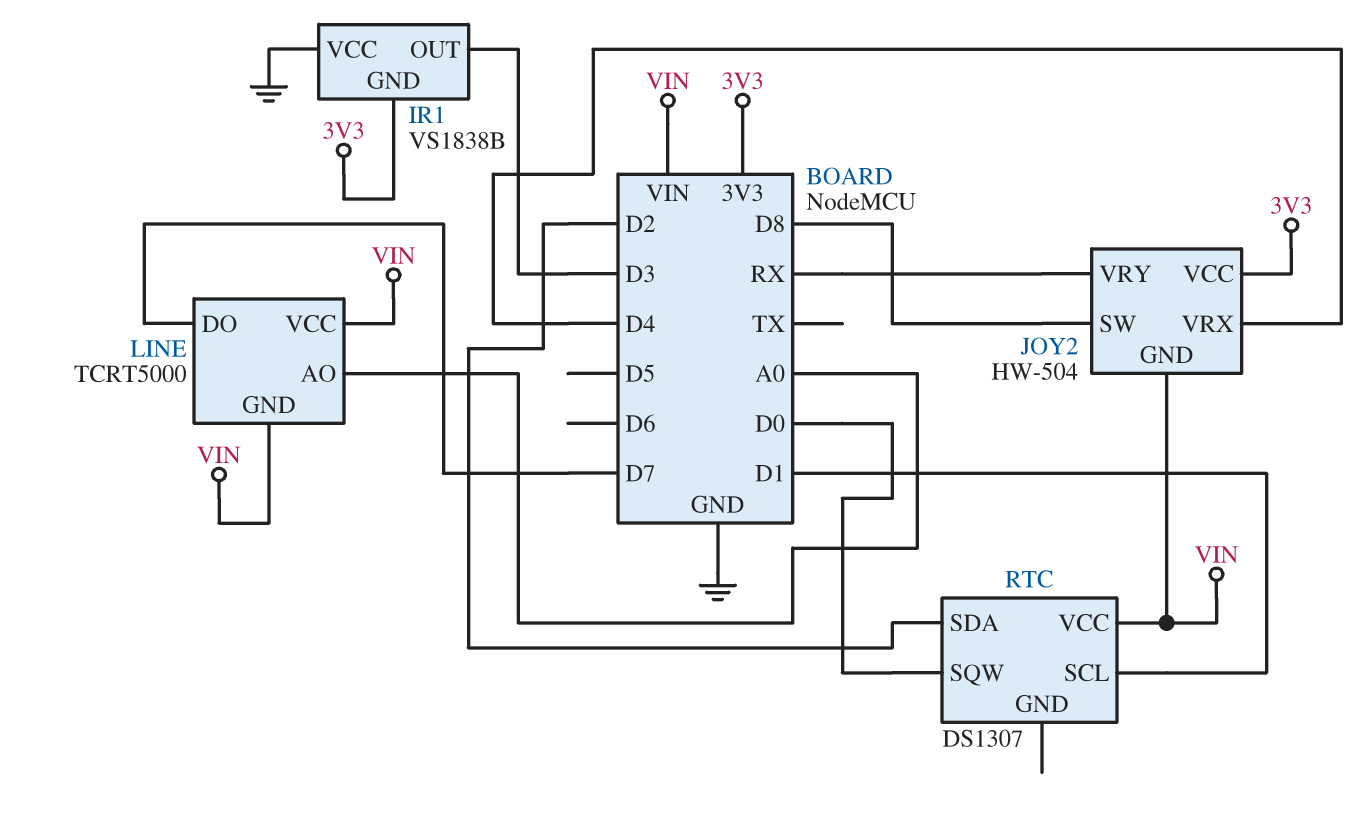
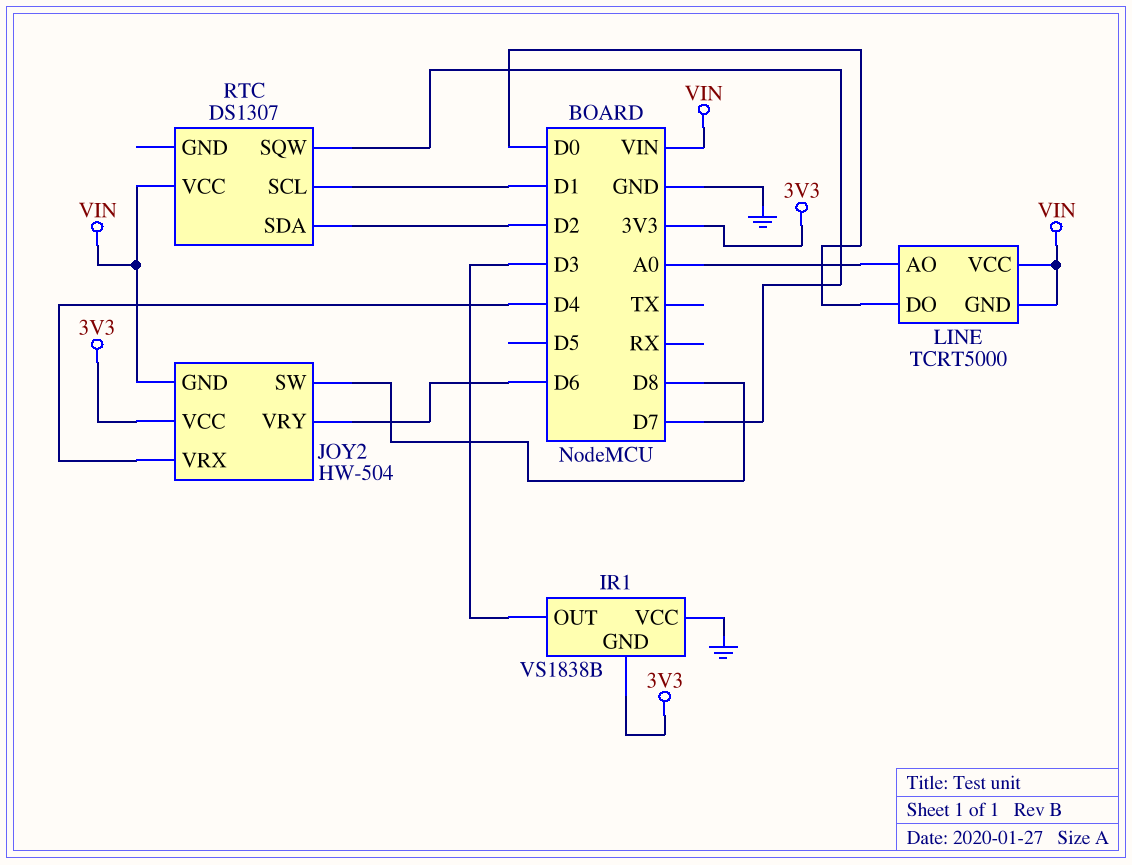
JOY2 pin VRY: RX -> D6
LINE pin DO: D7 -> D0
RTC pin SQW: D0 -> D7

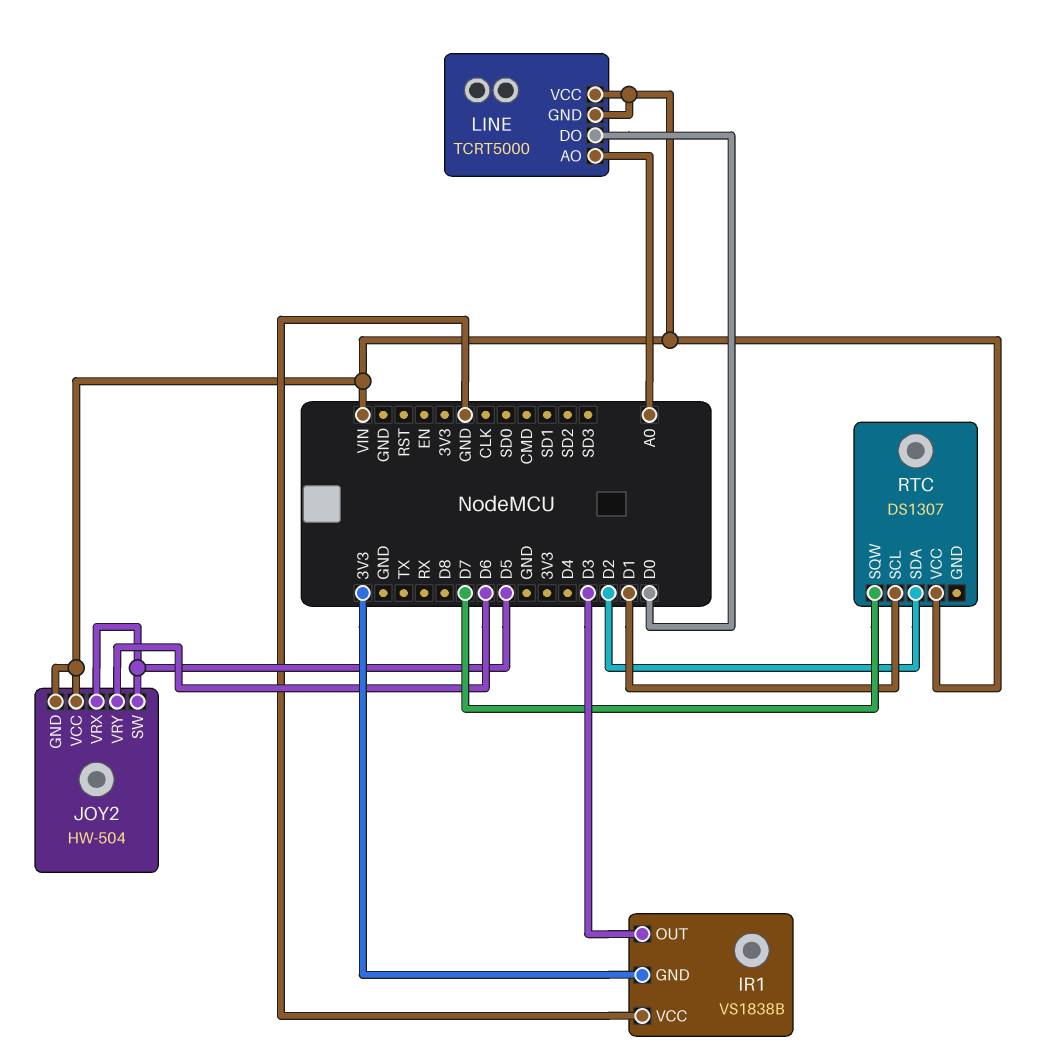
JOY2 pin SW: D8 -> D5
JOY2 pin VCC: 3V3 -> VIN
JOY2 pin VRX: D4 -> D5

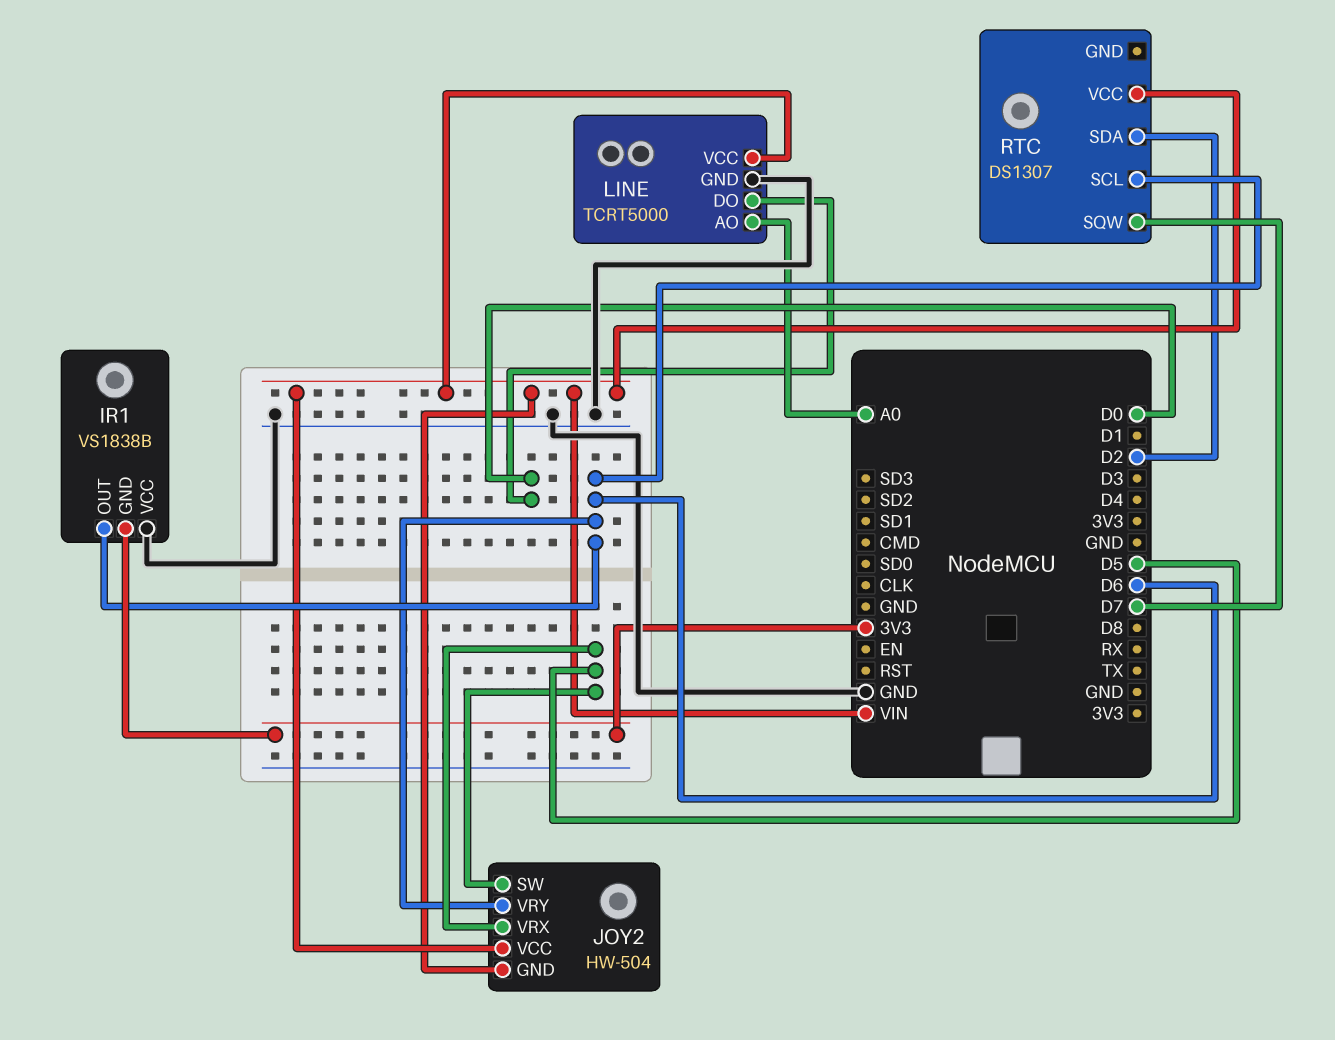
IR1 pin OUT: D3 -> D6
LINE pin GND: VIN -> GND
RTC pin SCL: D1 -> D6

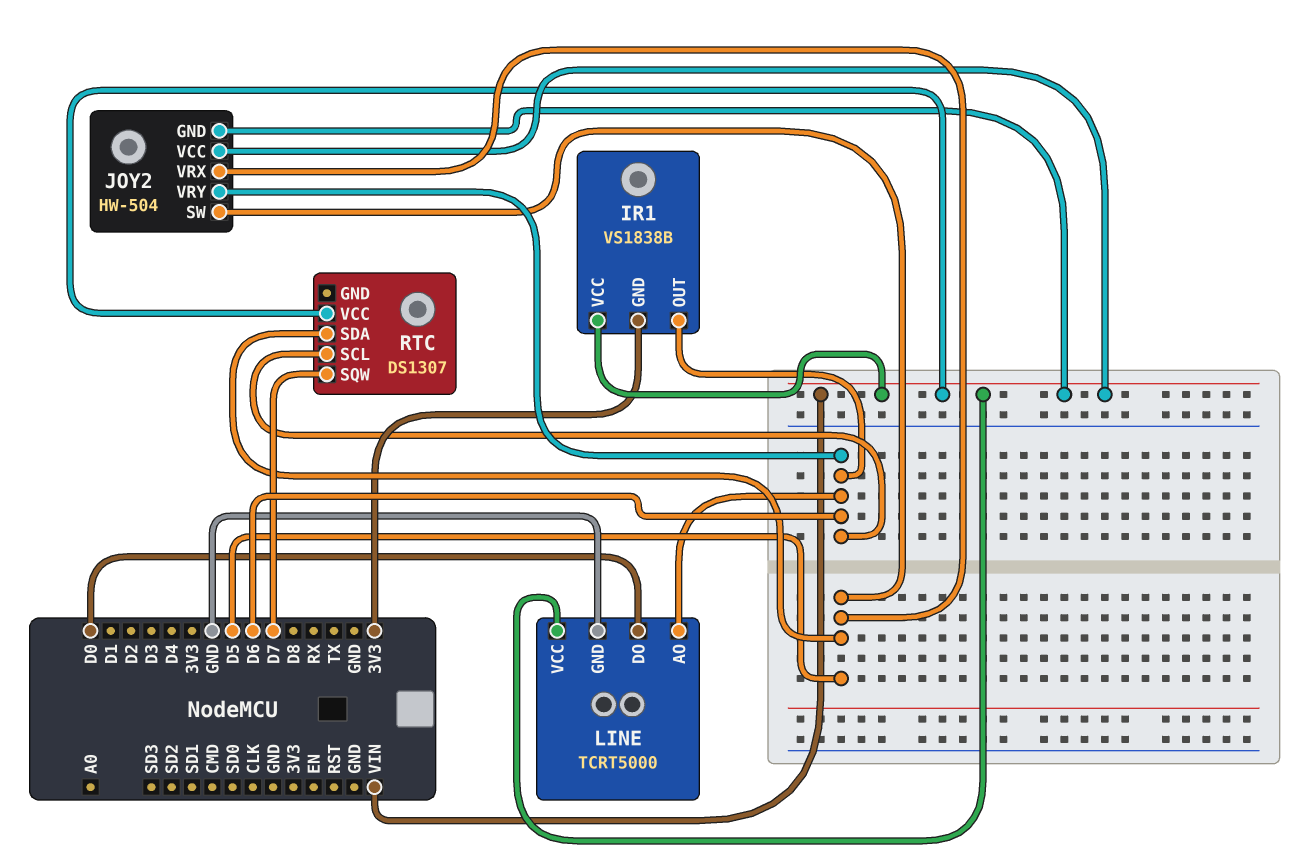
IR1 pin VCC: GND -> VIN
LINE pin AO: A0 -> D6
RTC pin SDA: D2 -> D5

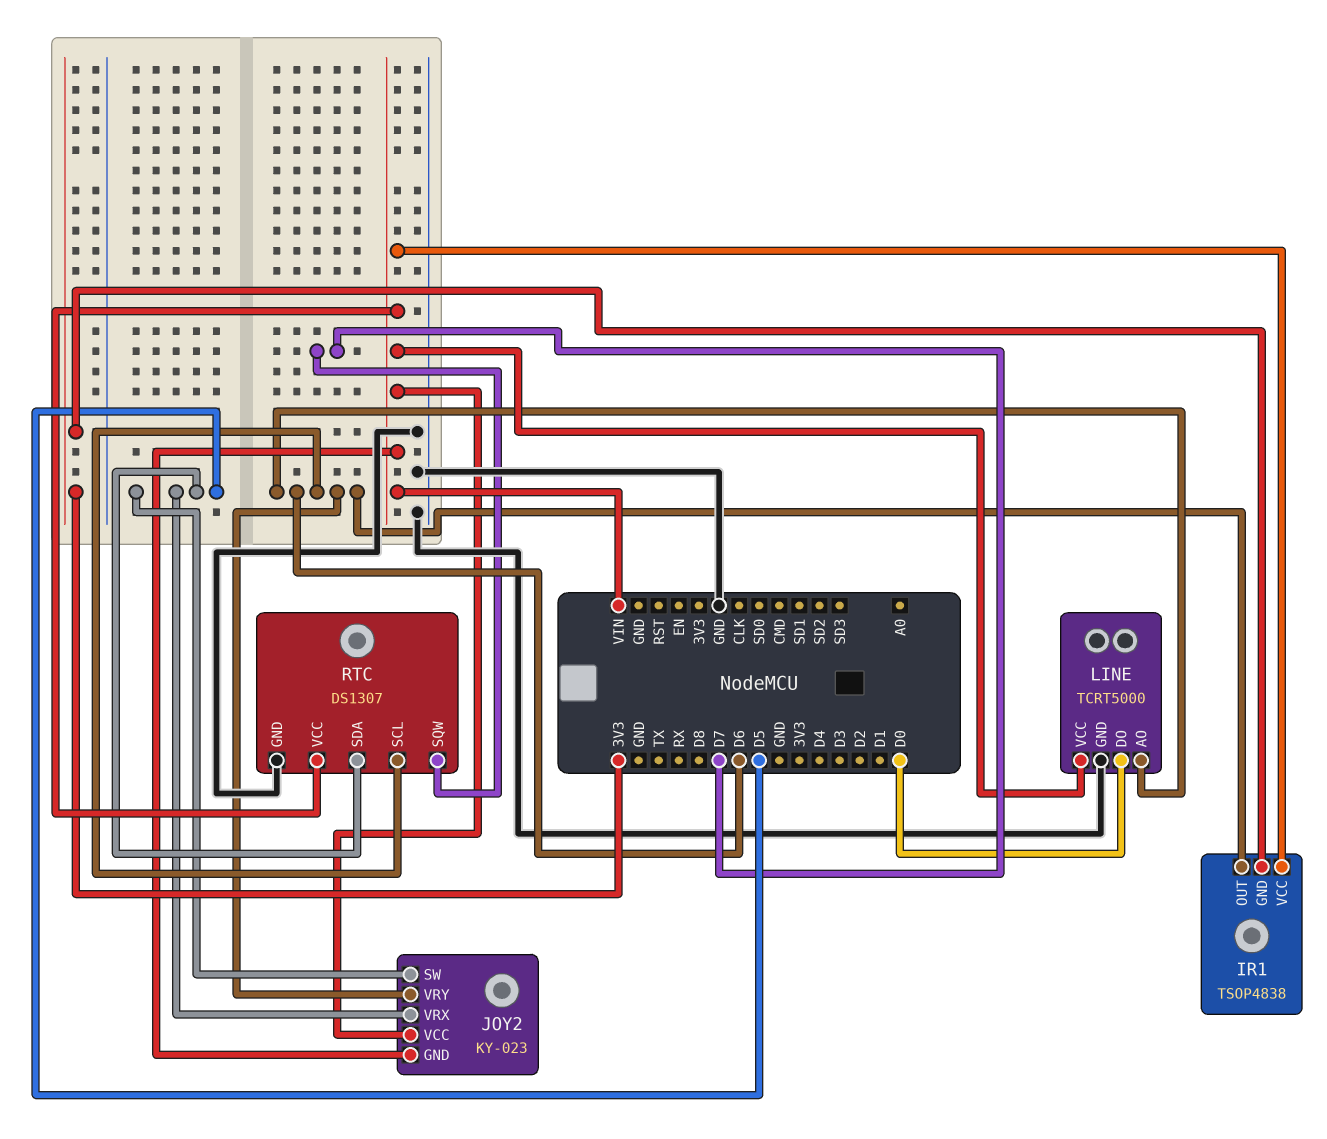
IR1: VS1838B -> TSOP4838
JOY2: HW-504 -> KY-023
RTC pin GND: none -> GND

